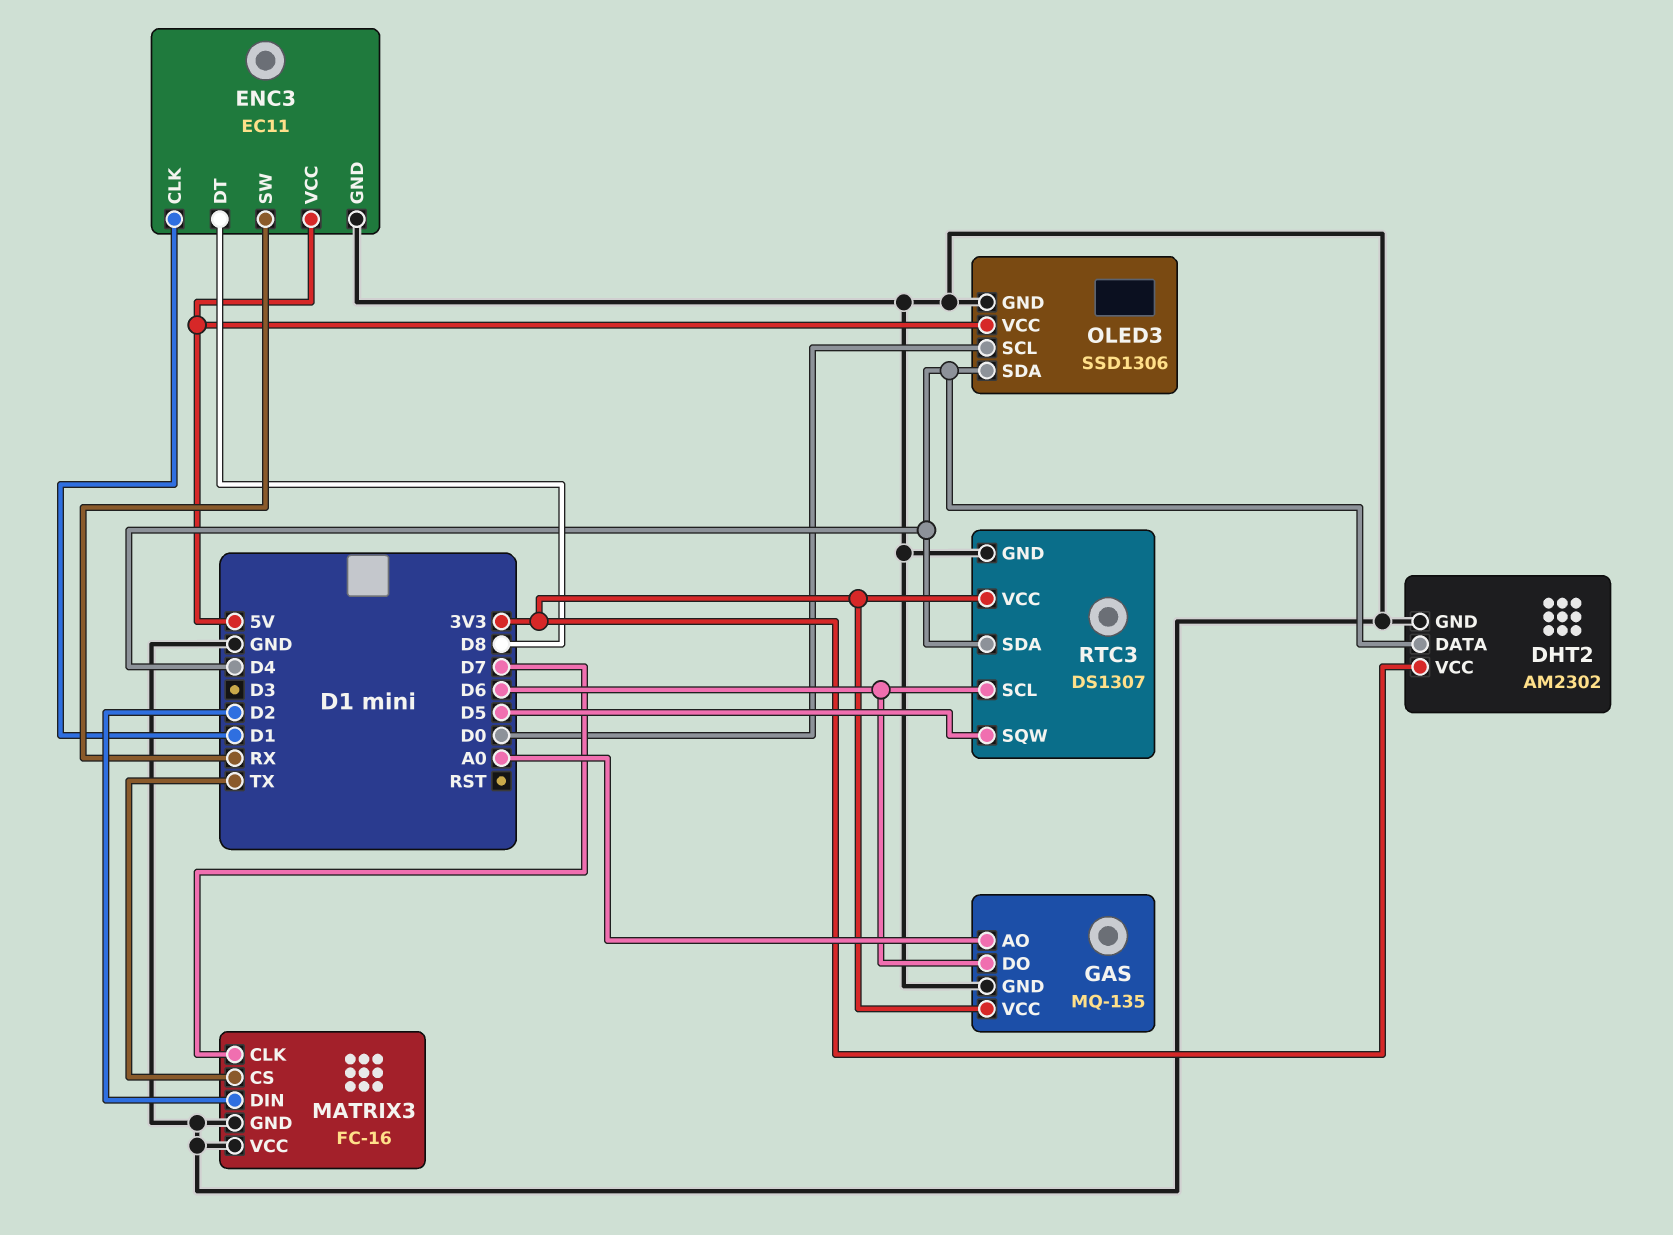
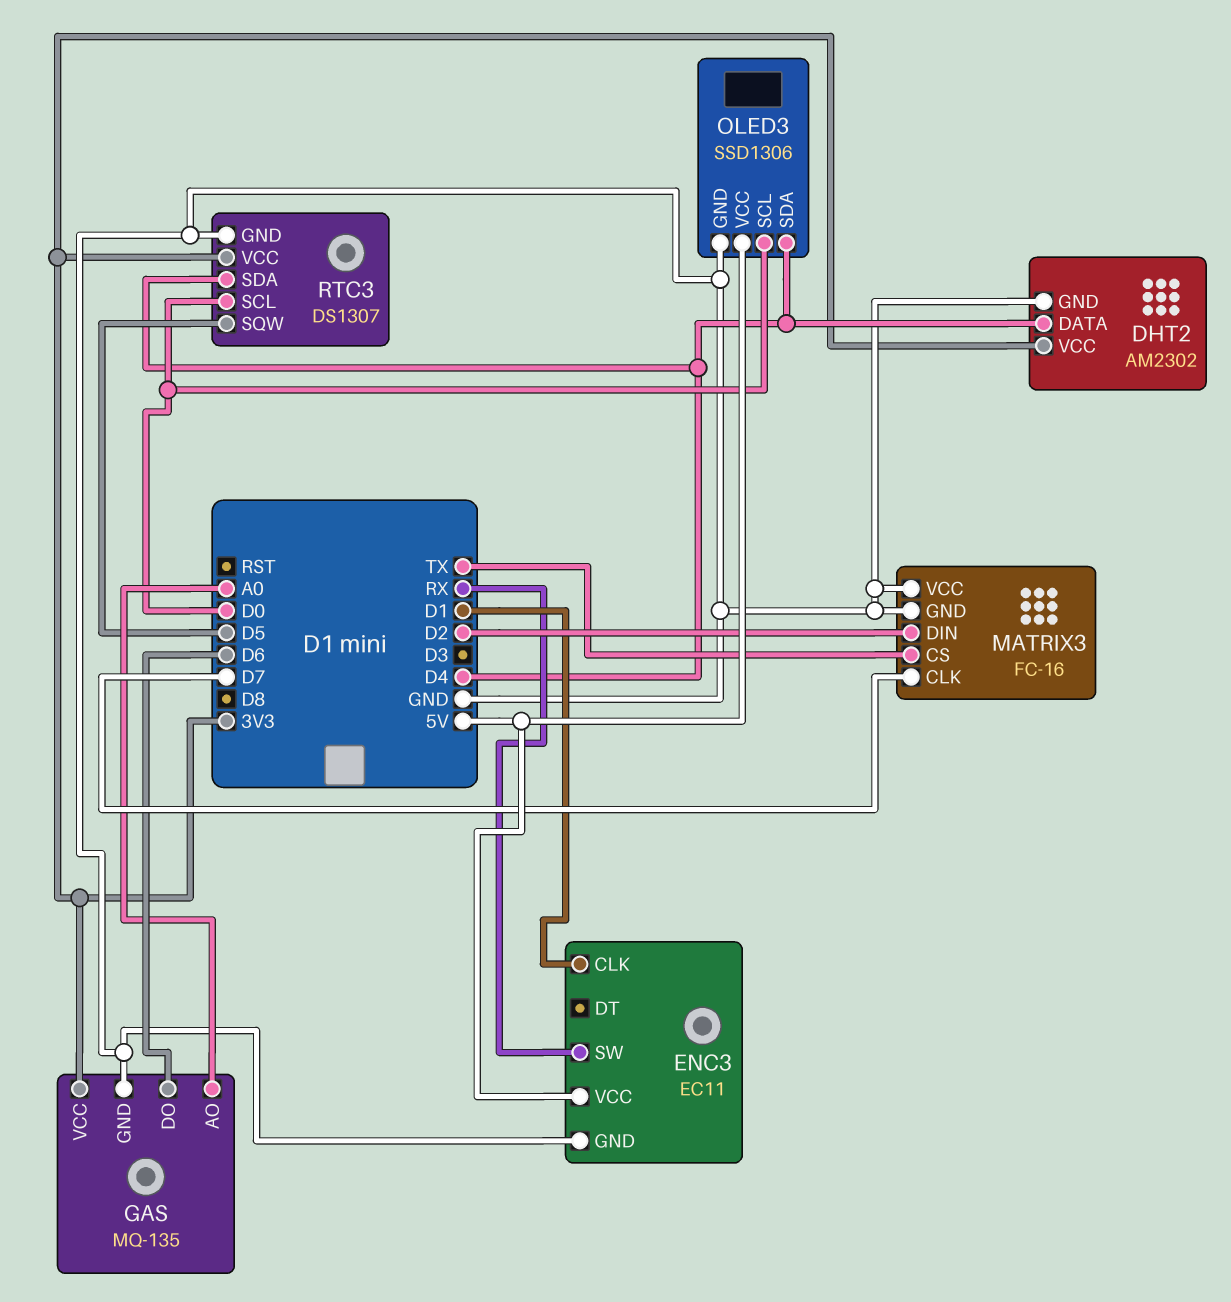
ENC3 pin DT: D8 -> none
RTC3 pin SCL: D6 -> D0

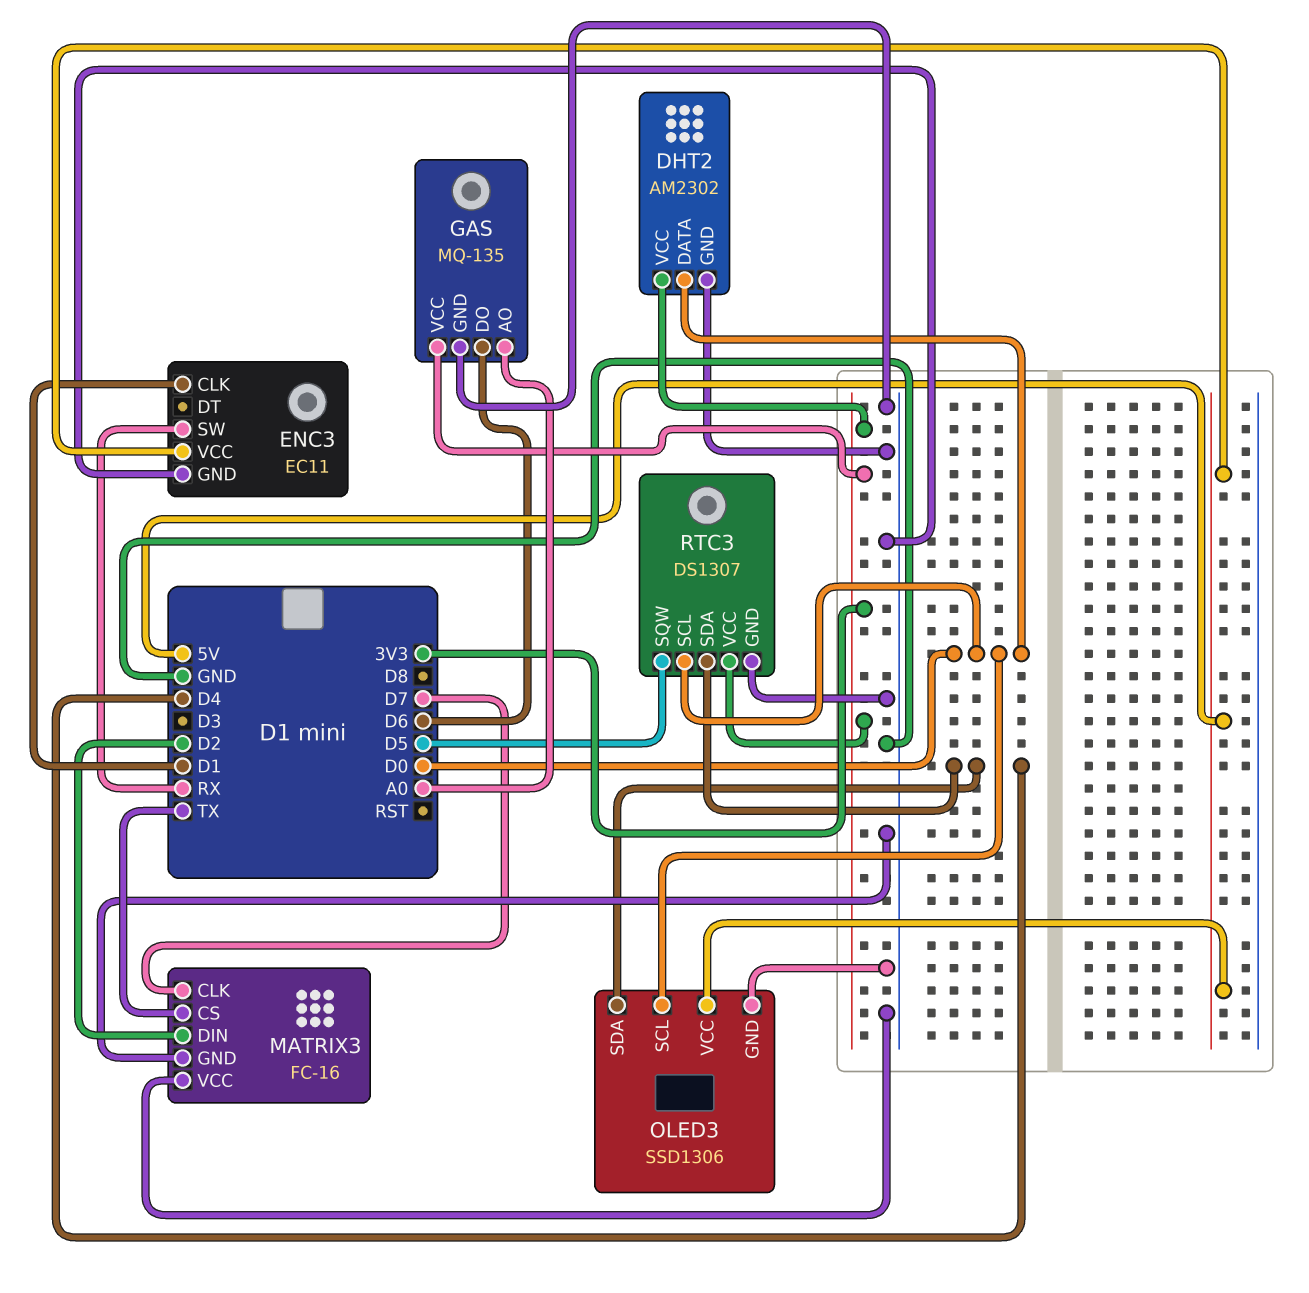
DHT2 pin DATA: D4 -> D0

